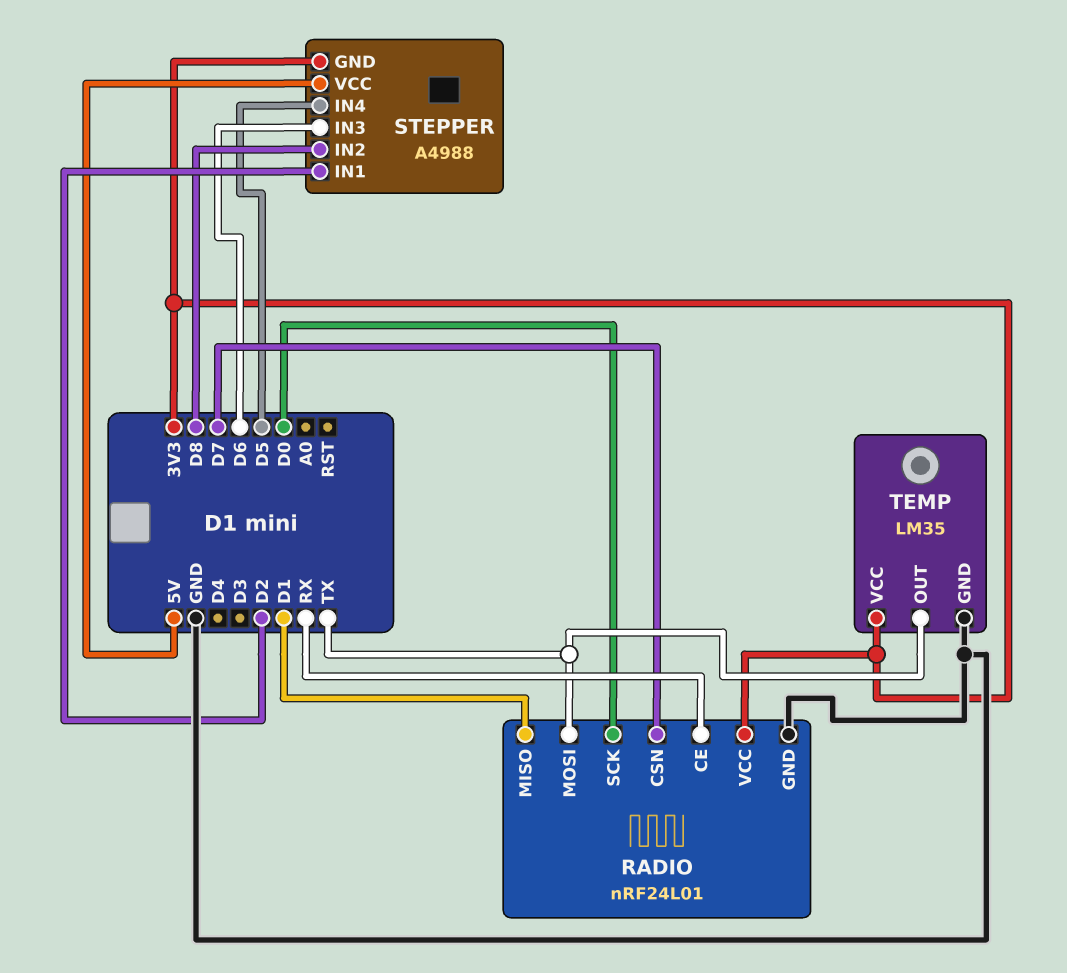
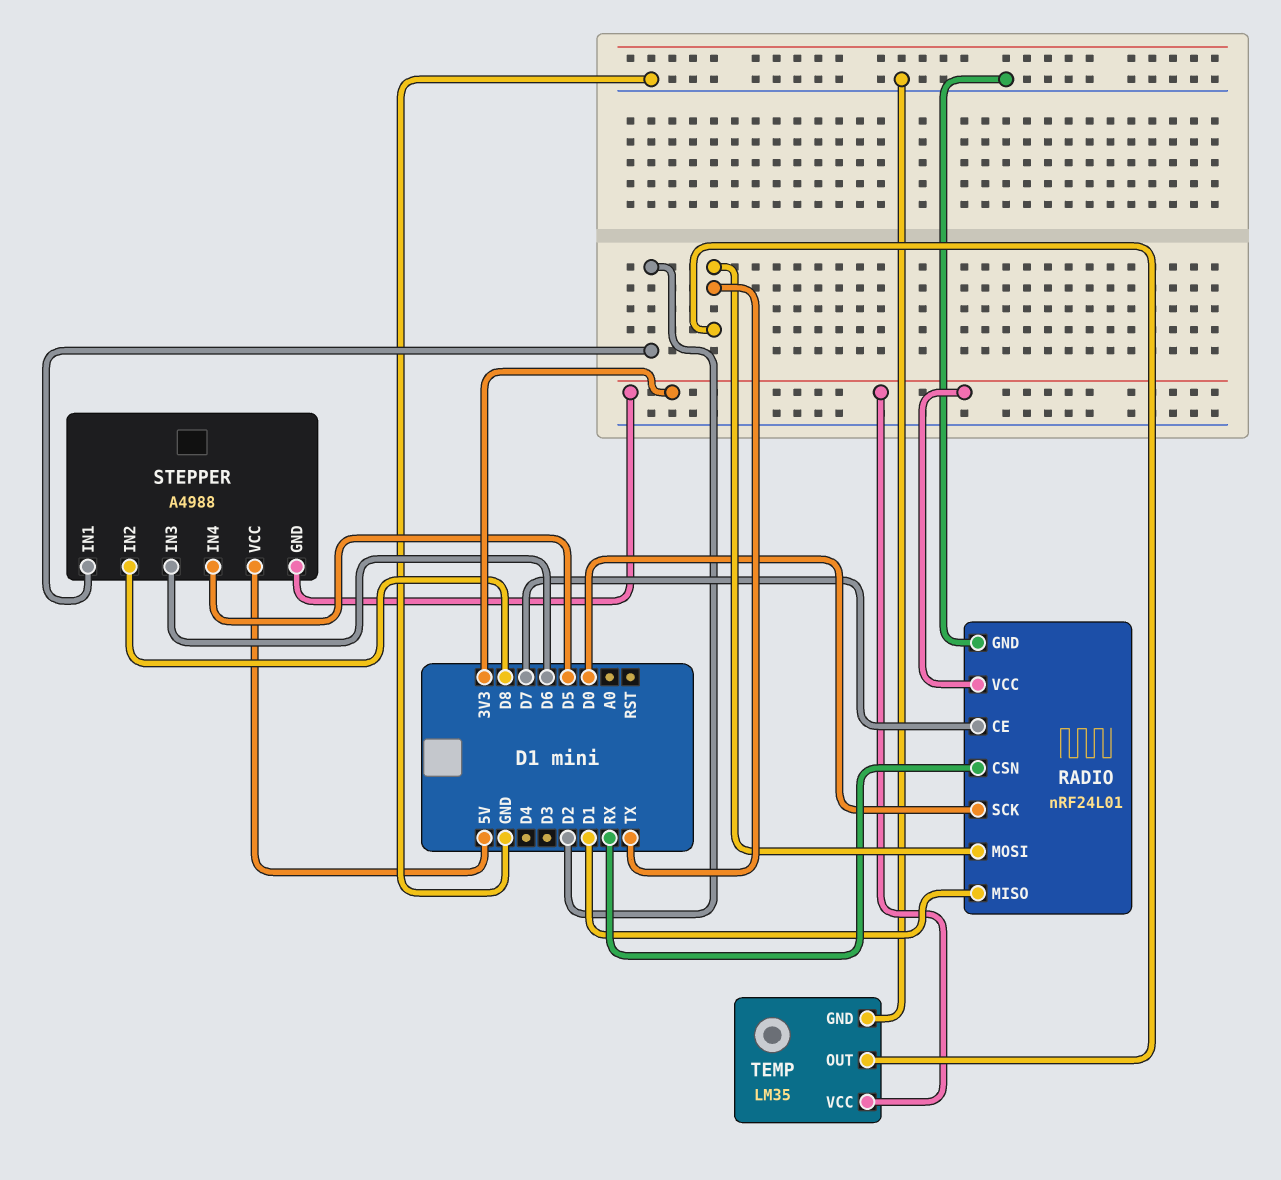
RADIO pin CE: RX -> D7
RADIO pin CSN: D7 -> RX

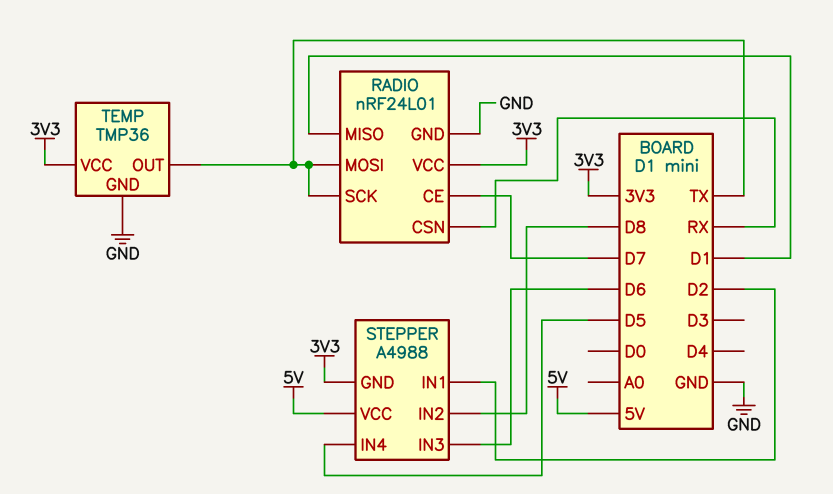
RADIO pin SCK: D0 -> TX
TEMP: LM35 -> TMP36

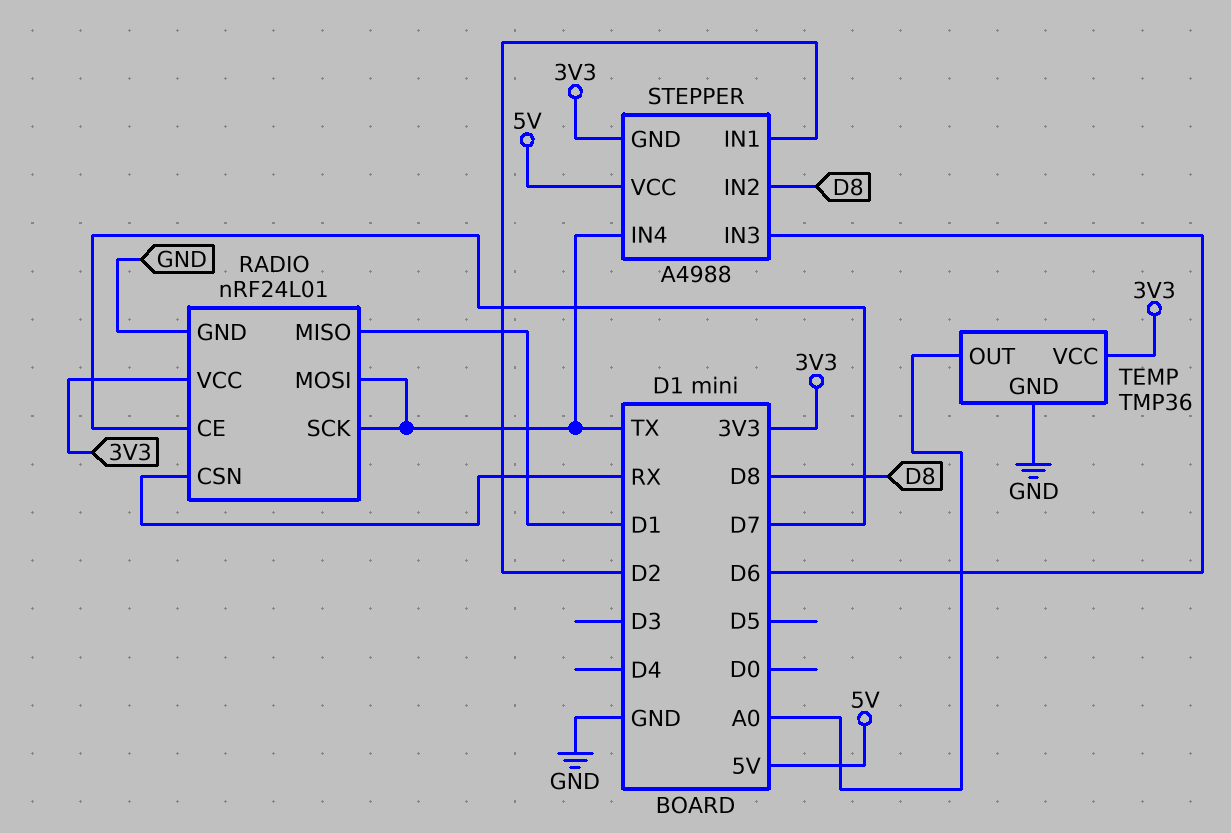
STEPPER pin IN4: D5 -> TX
TEMP pin OUT: TX -> A0

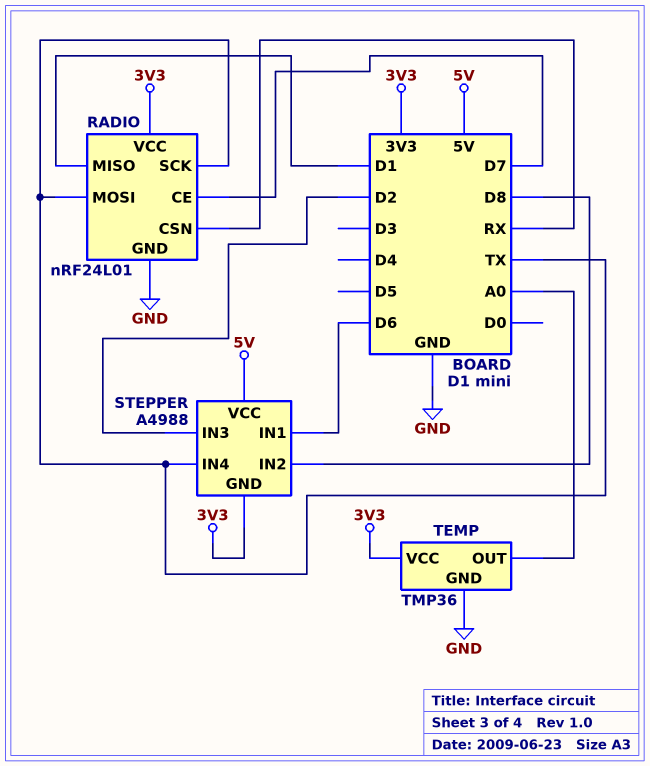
STEPPER pin IN1: D2 -> D6
STEPPER pin IN3: D6 -> D2

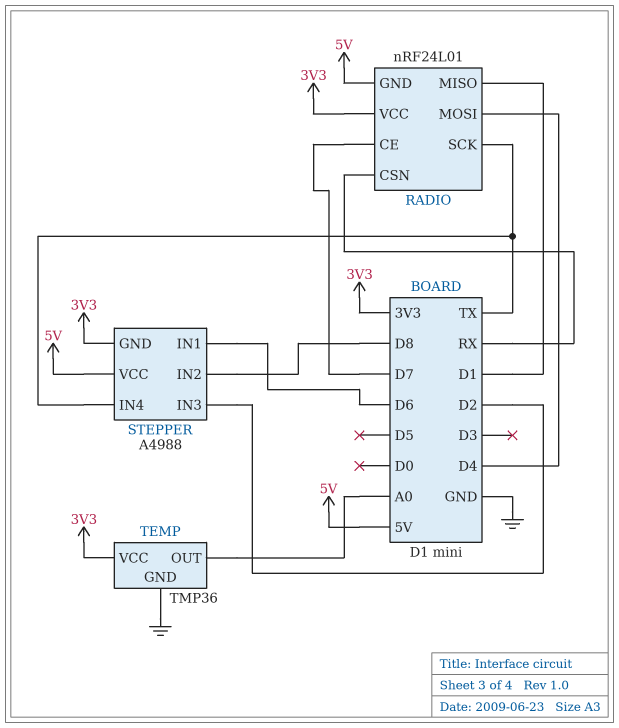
RADIO pin GND: GND -> 5V
RADIO pin MOSI: TX -> D4

